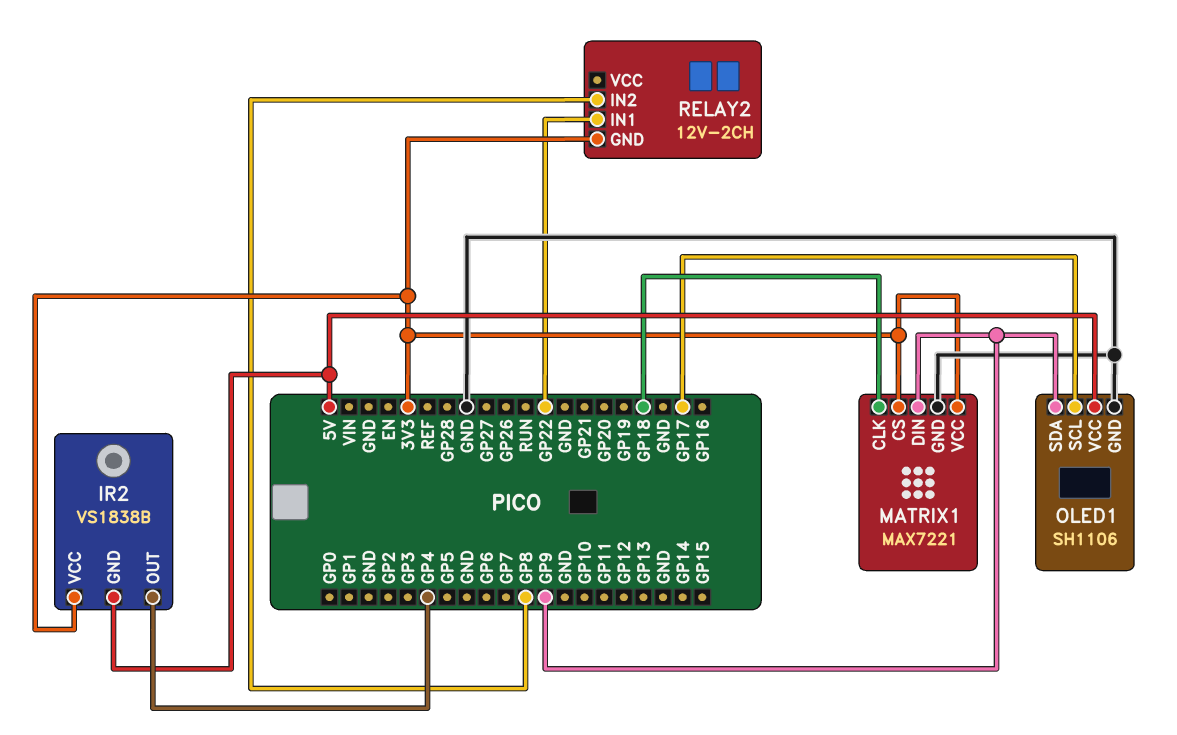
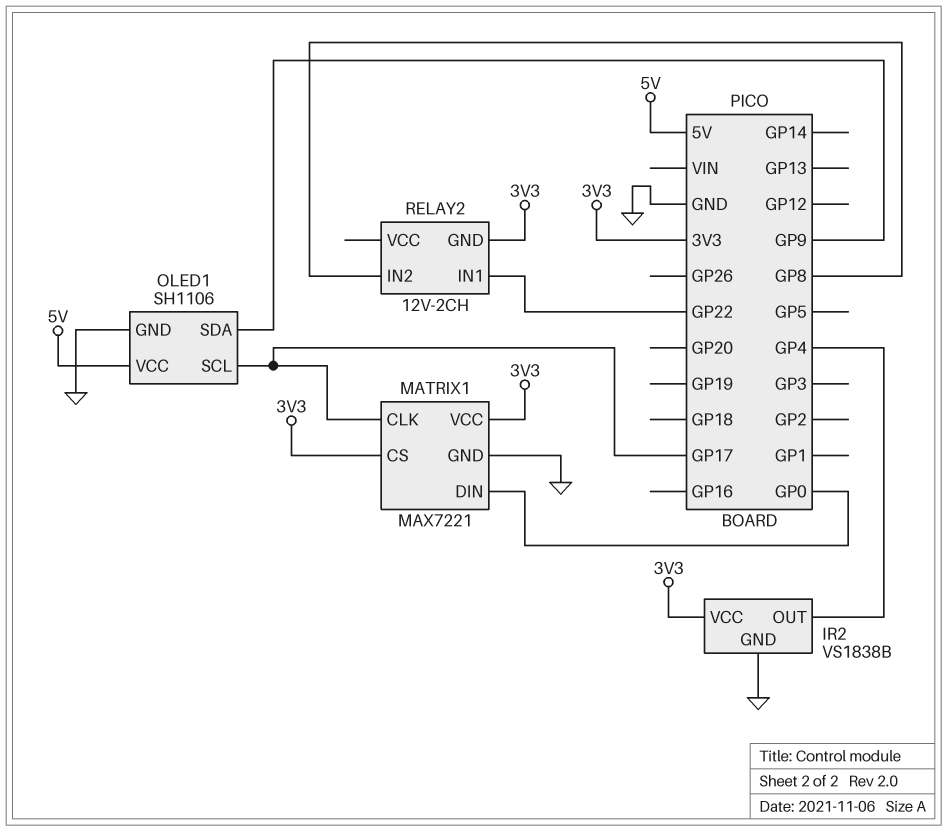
IR2 pin GND: 5V -> GND
MATRIX1 pin CLK: GP18 -> GP17
MATRIX1 pin DIN: GP9 -> GP0

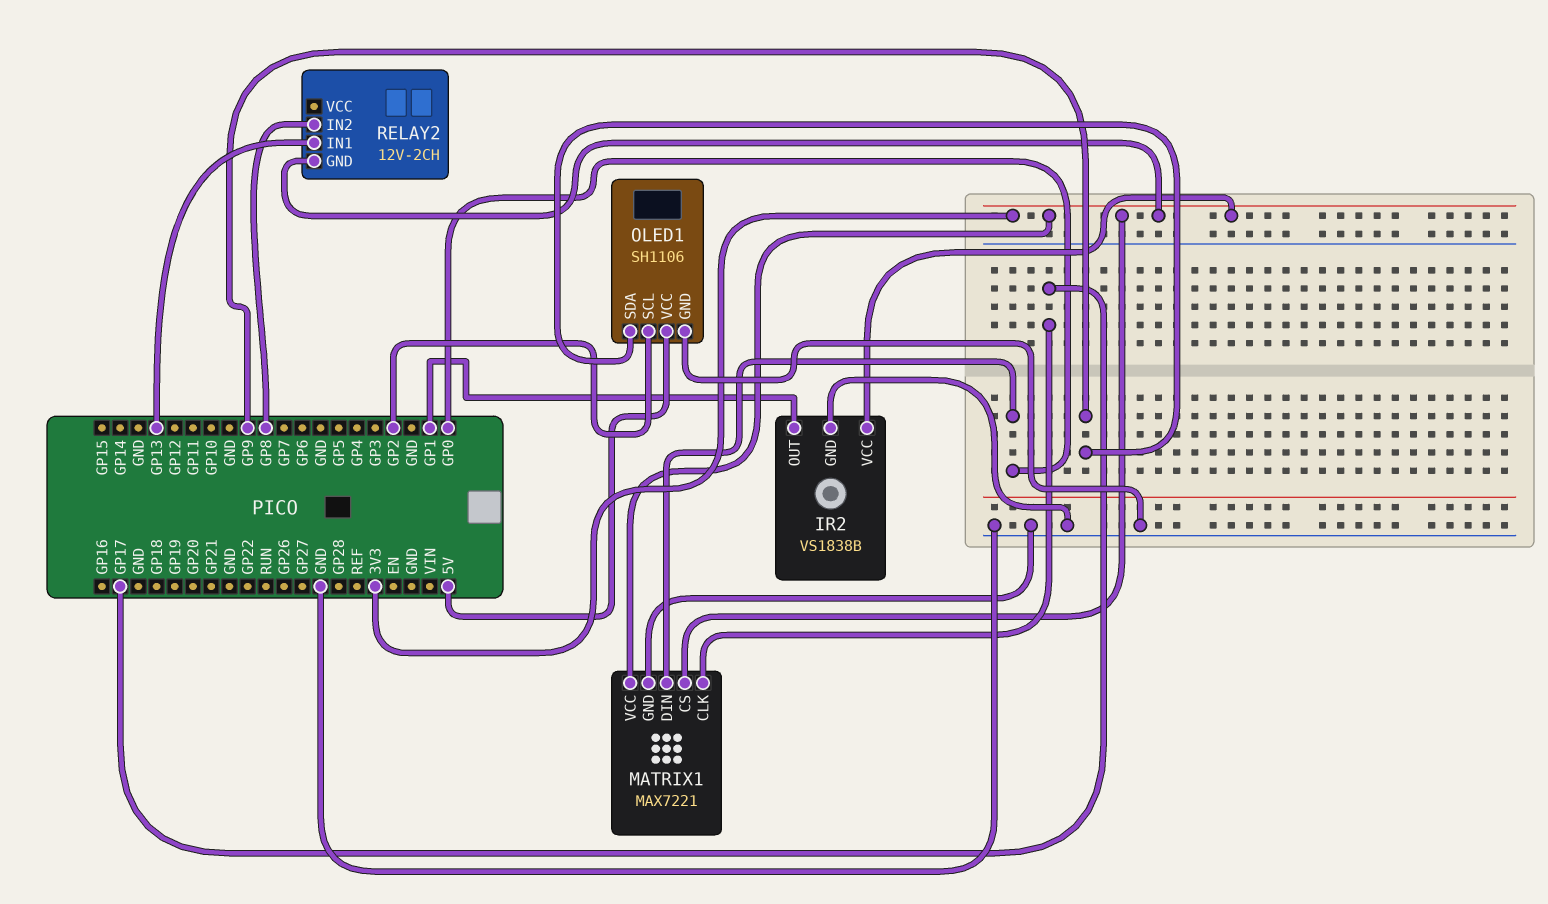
IR2 pin OUT: GP4 -> GP1
OLED1 pin SCL: GP17 -> GP2
RELAY2 pin IN1: GP22 -> GP13

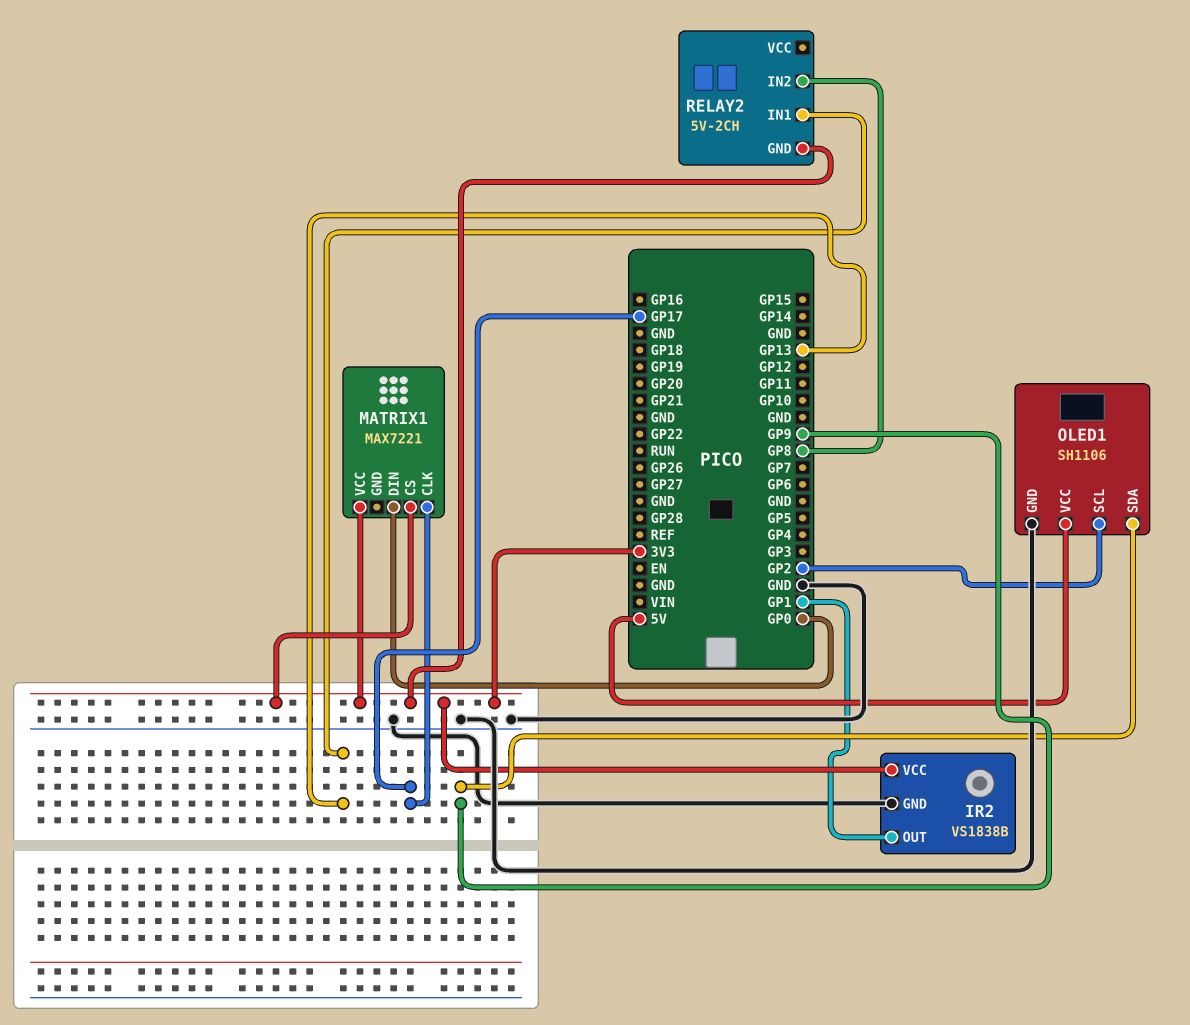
MATRIX1 pin GND: GND -> none
RELAY2: 12V-2CH -> 5V-2CH

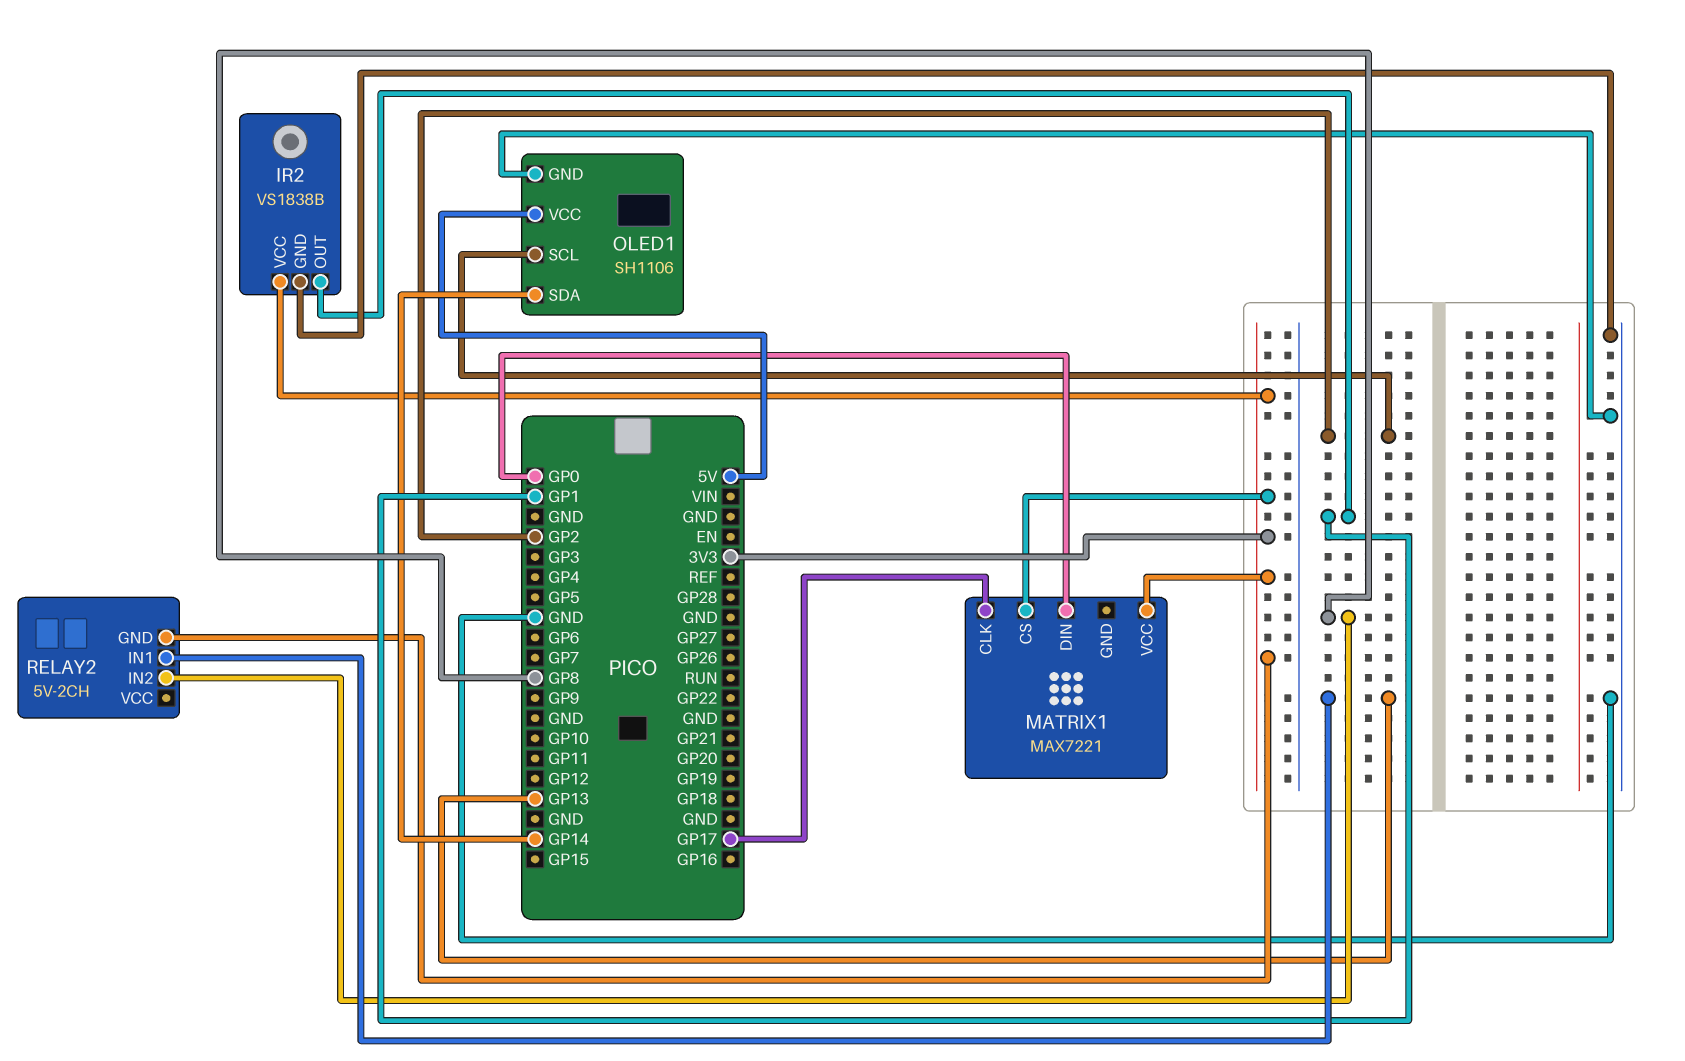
OLED1 pin SDA: GP9 -> GP14

